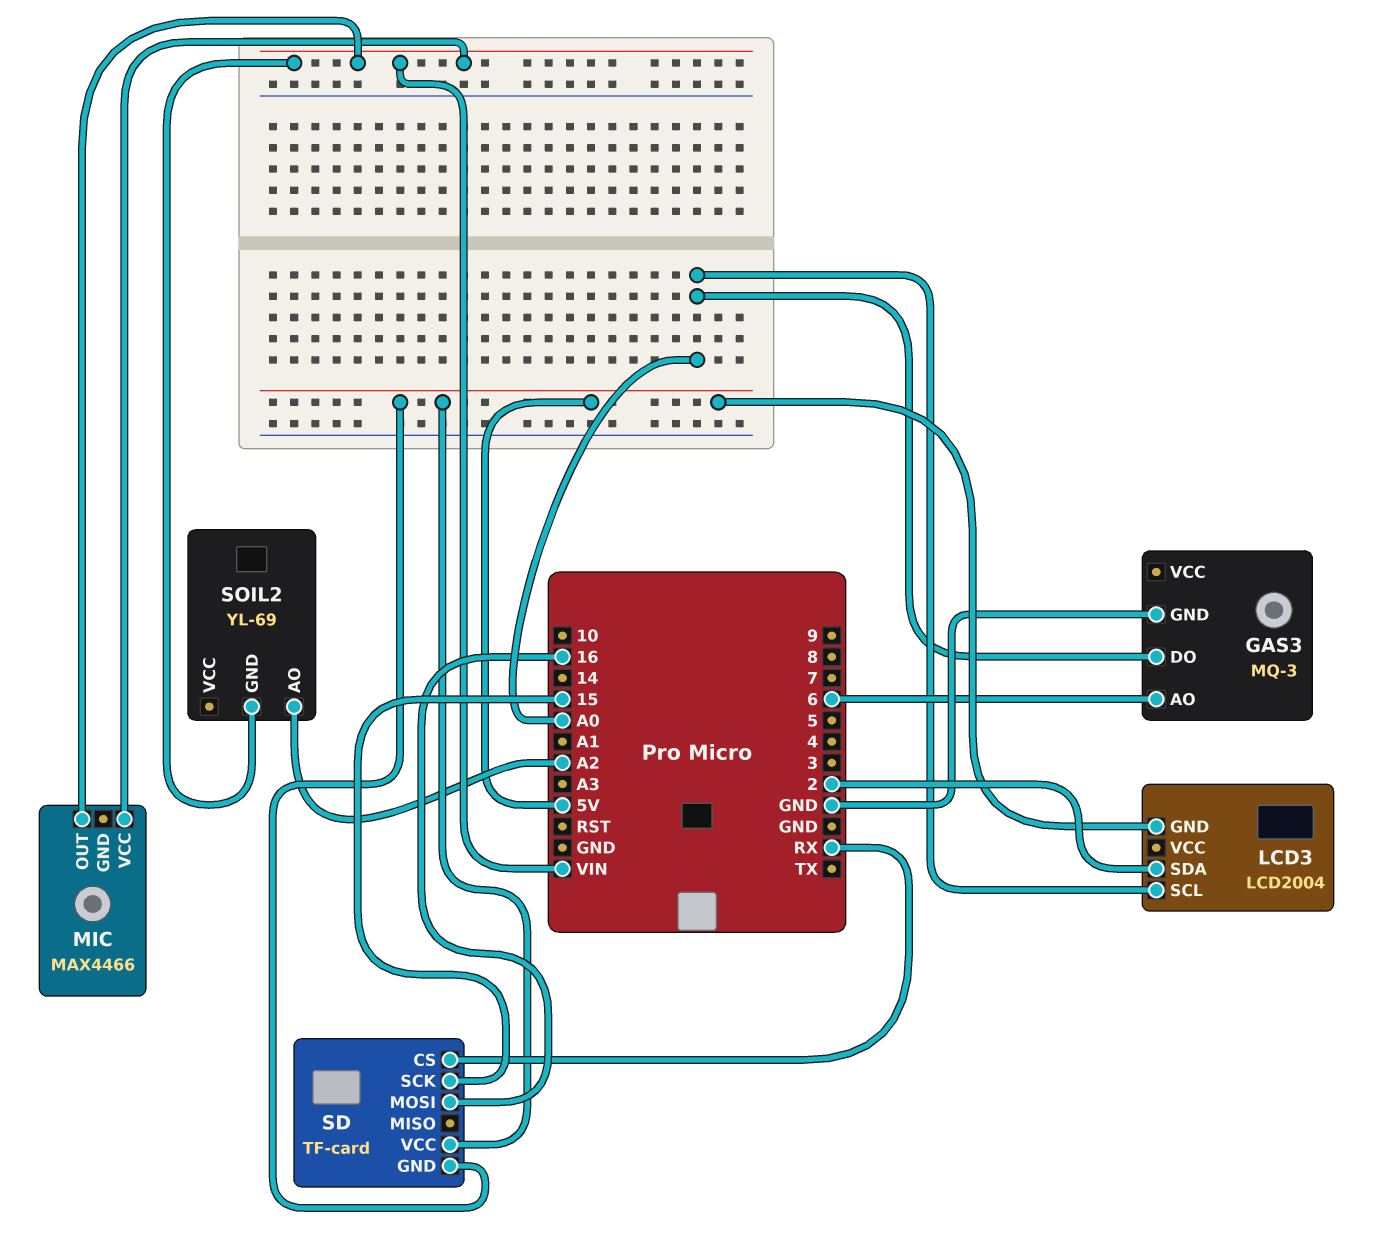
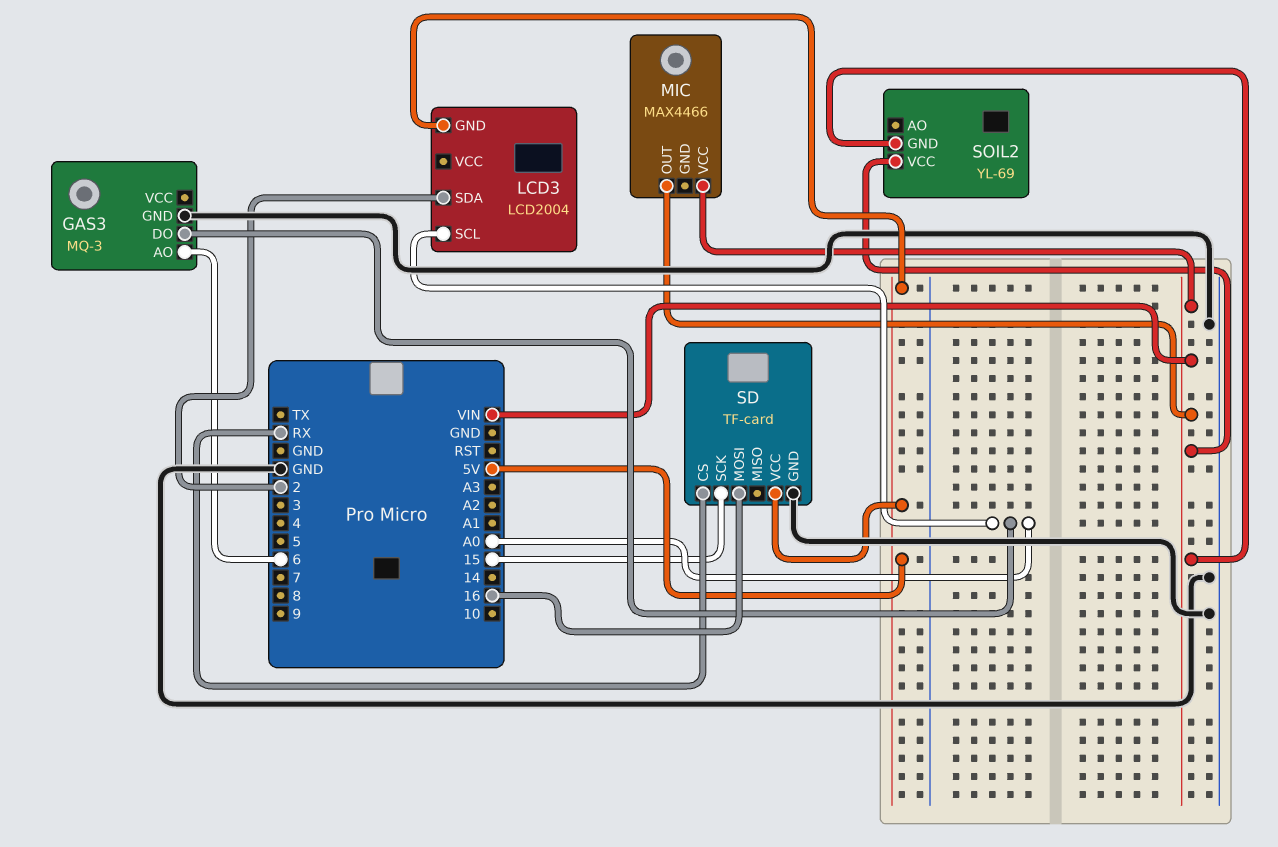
SD pin GND: 5V -> GND
SOIL2 pin AO: A2 -> none
SOIL2 pin VCC: none -> VIN

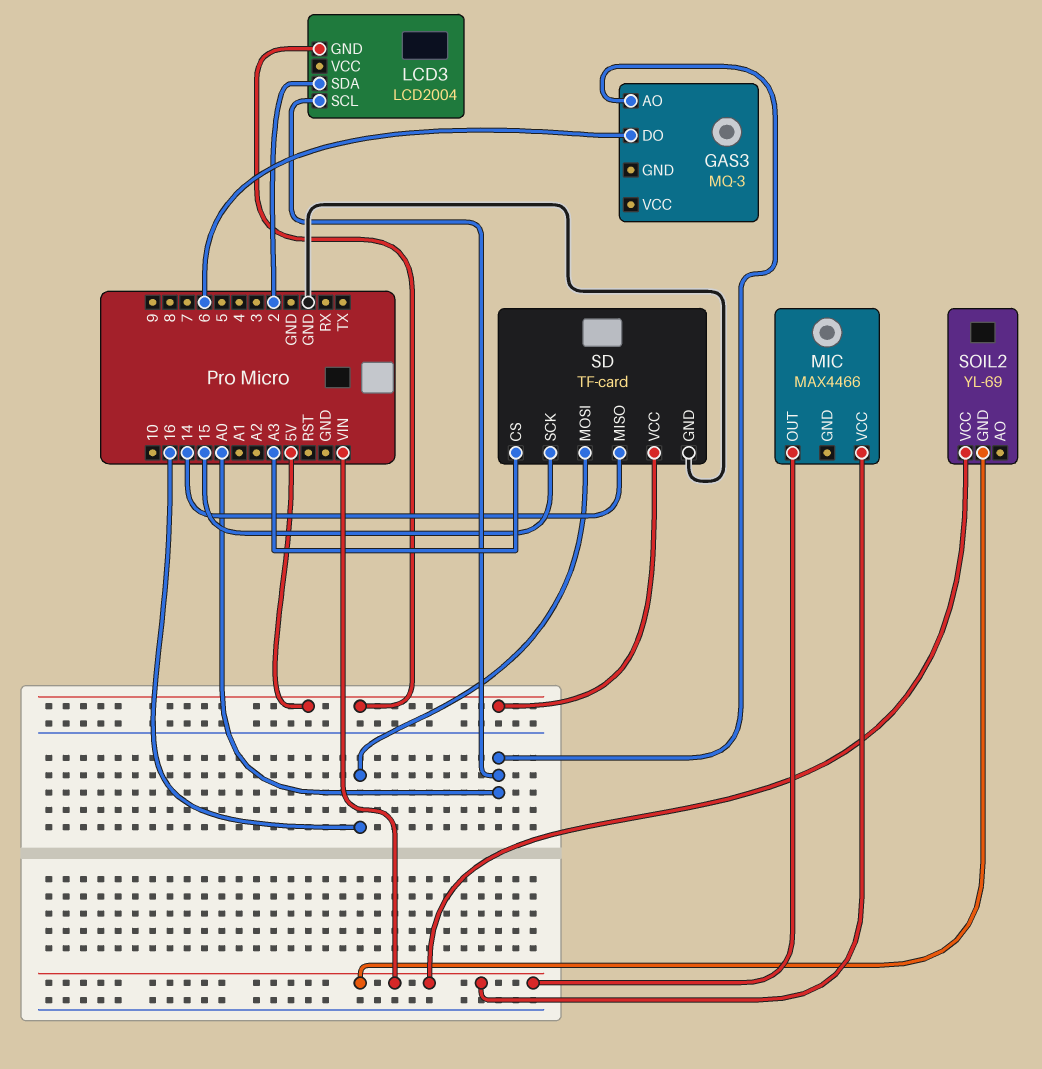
GAS3 pin AO: 6 -> A0
GAS3 pin DO: A0 -> 6
GAS3 pin GND: GND -> none
SD pin CS: RX -> A3
SD pin MISO: none -> 14

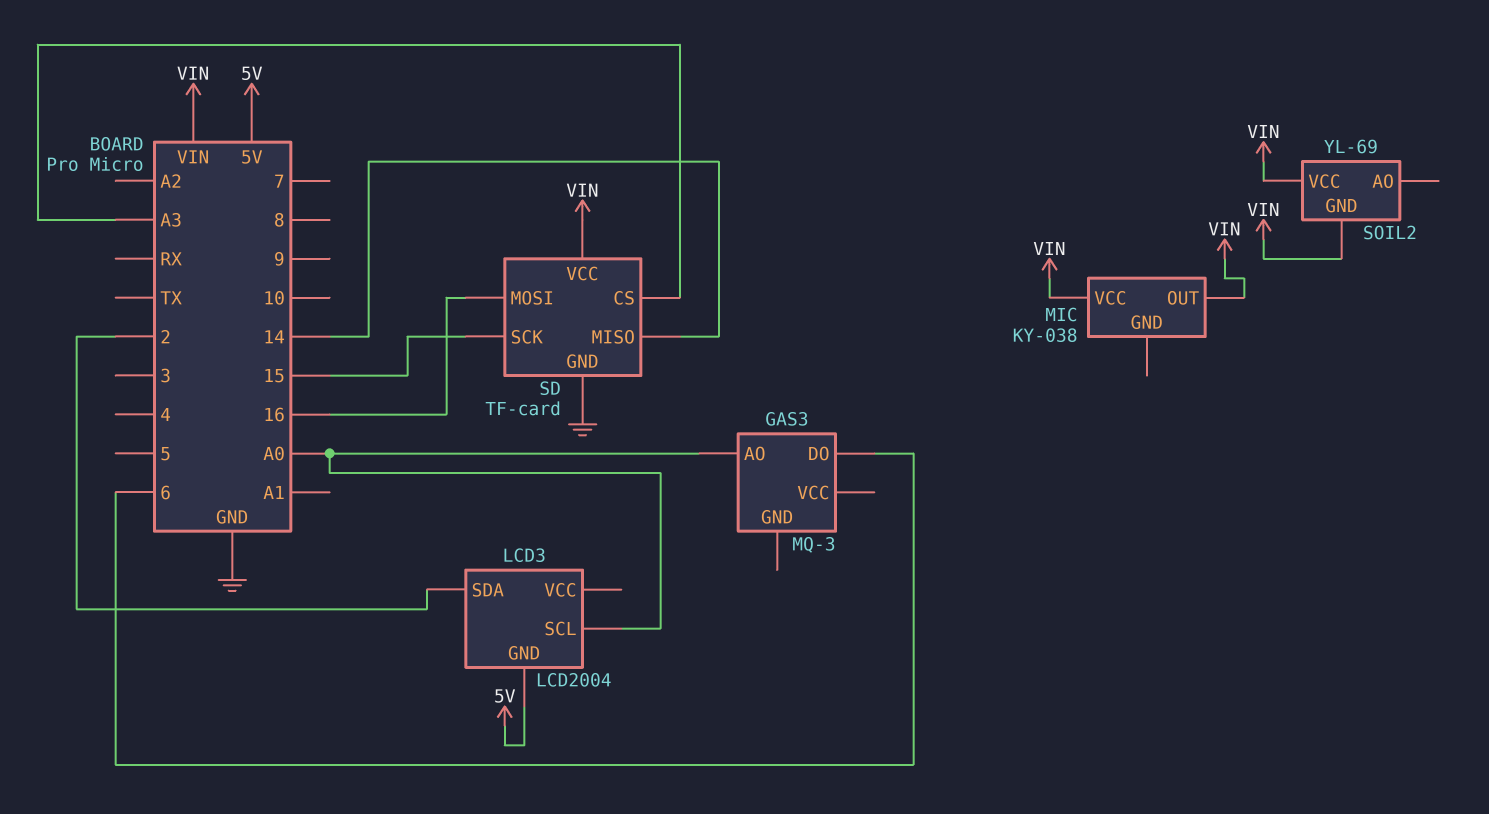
MIC: MAX4466 -> KY-038
SD pin VCC: 5V -> VIN

